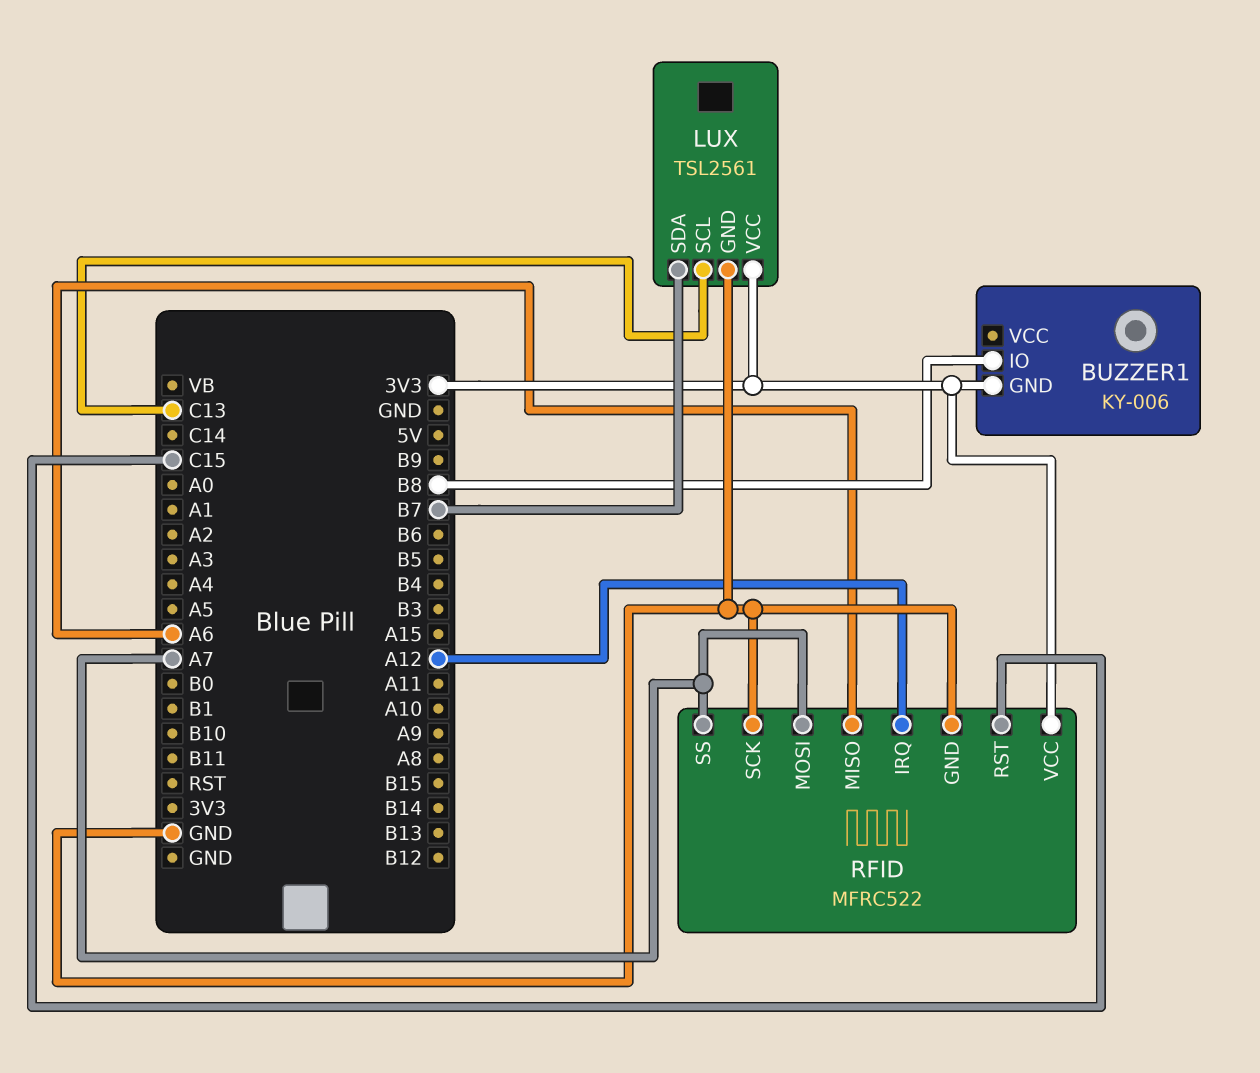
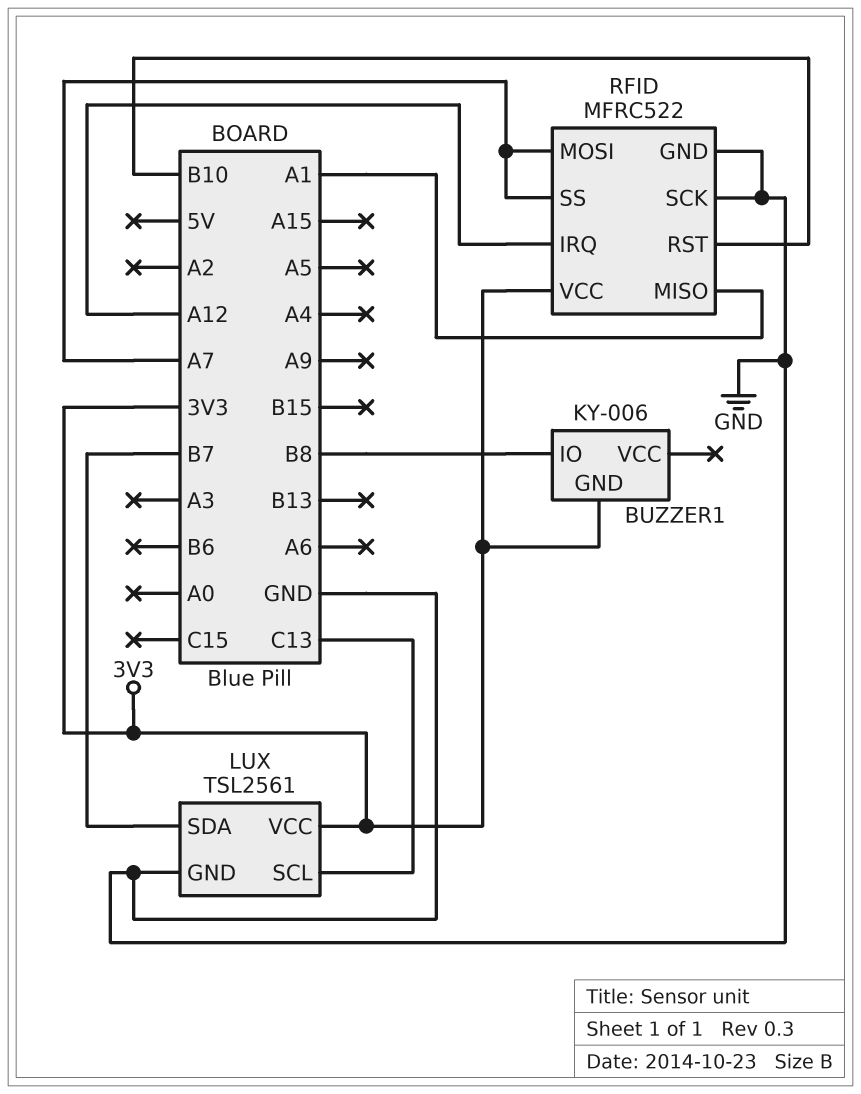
RFID pin MISO: A6 -> A1
RFID pin RST: C15 -> B10

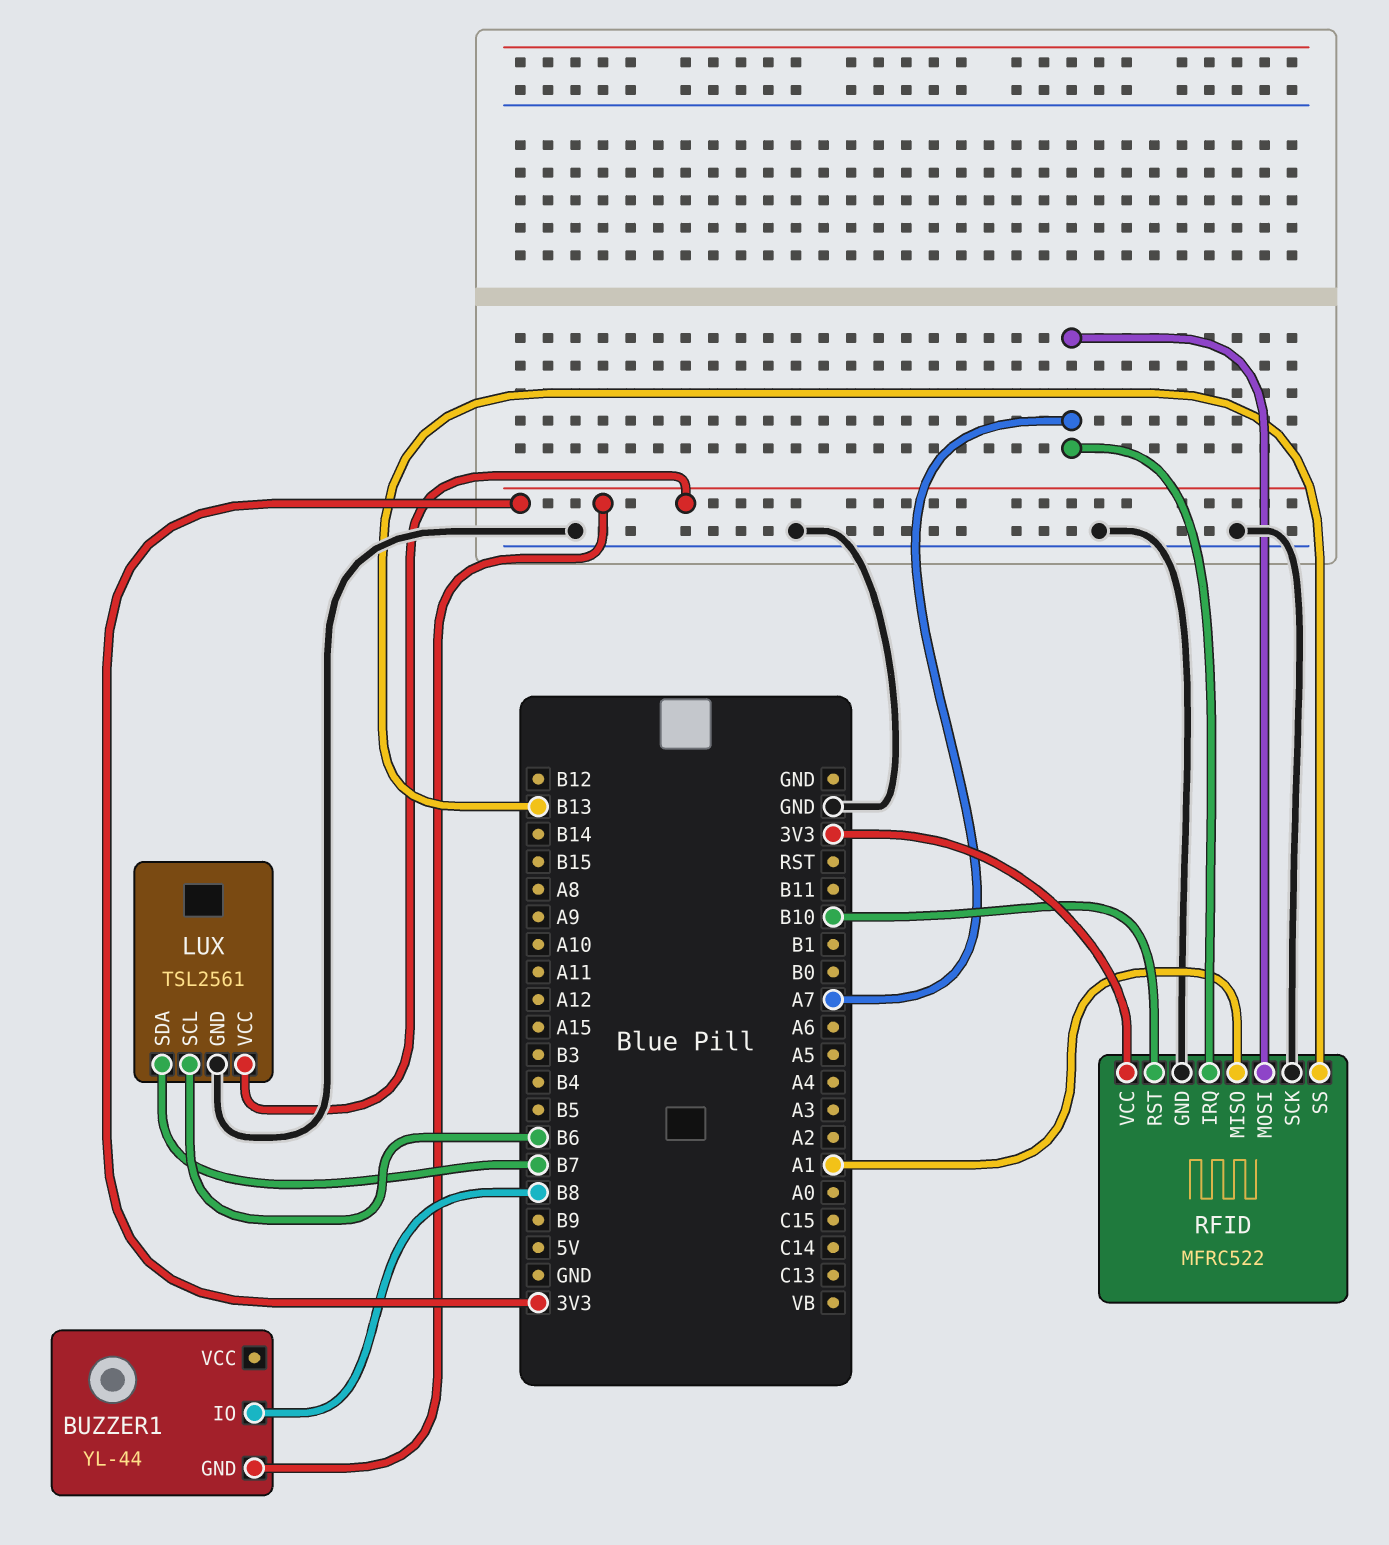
BUZZER1: KY-006 -> YL-44
LUX pin SCL: C13 -> B6
RFID pin IRQ: A12 -> A7
RFID pin SS: A7 -> B13

